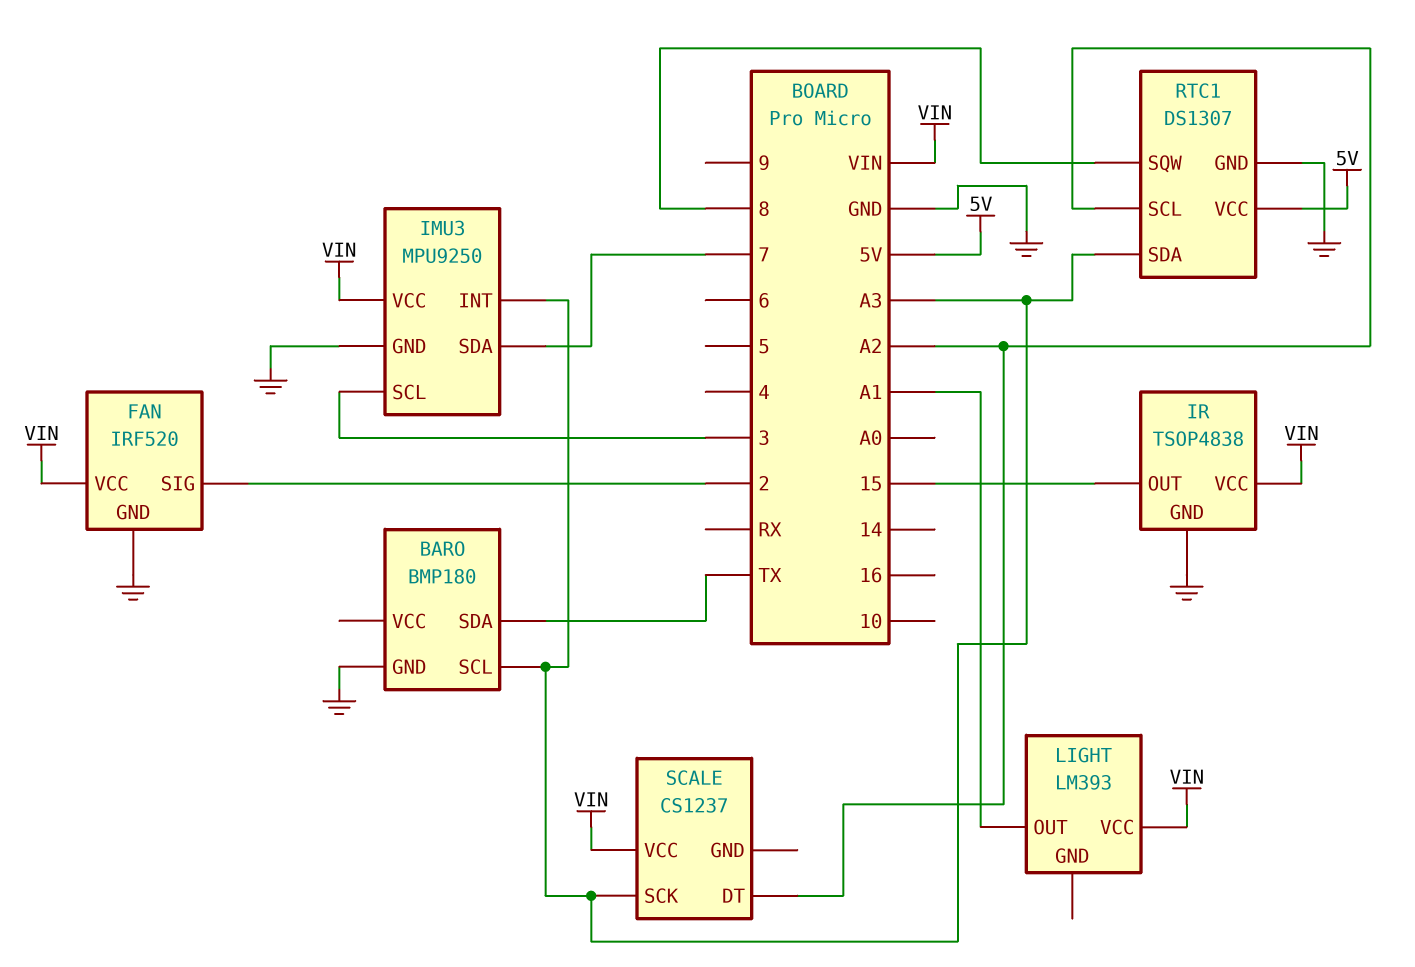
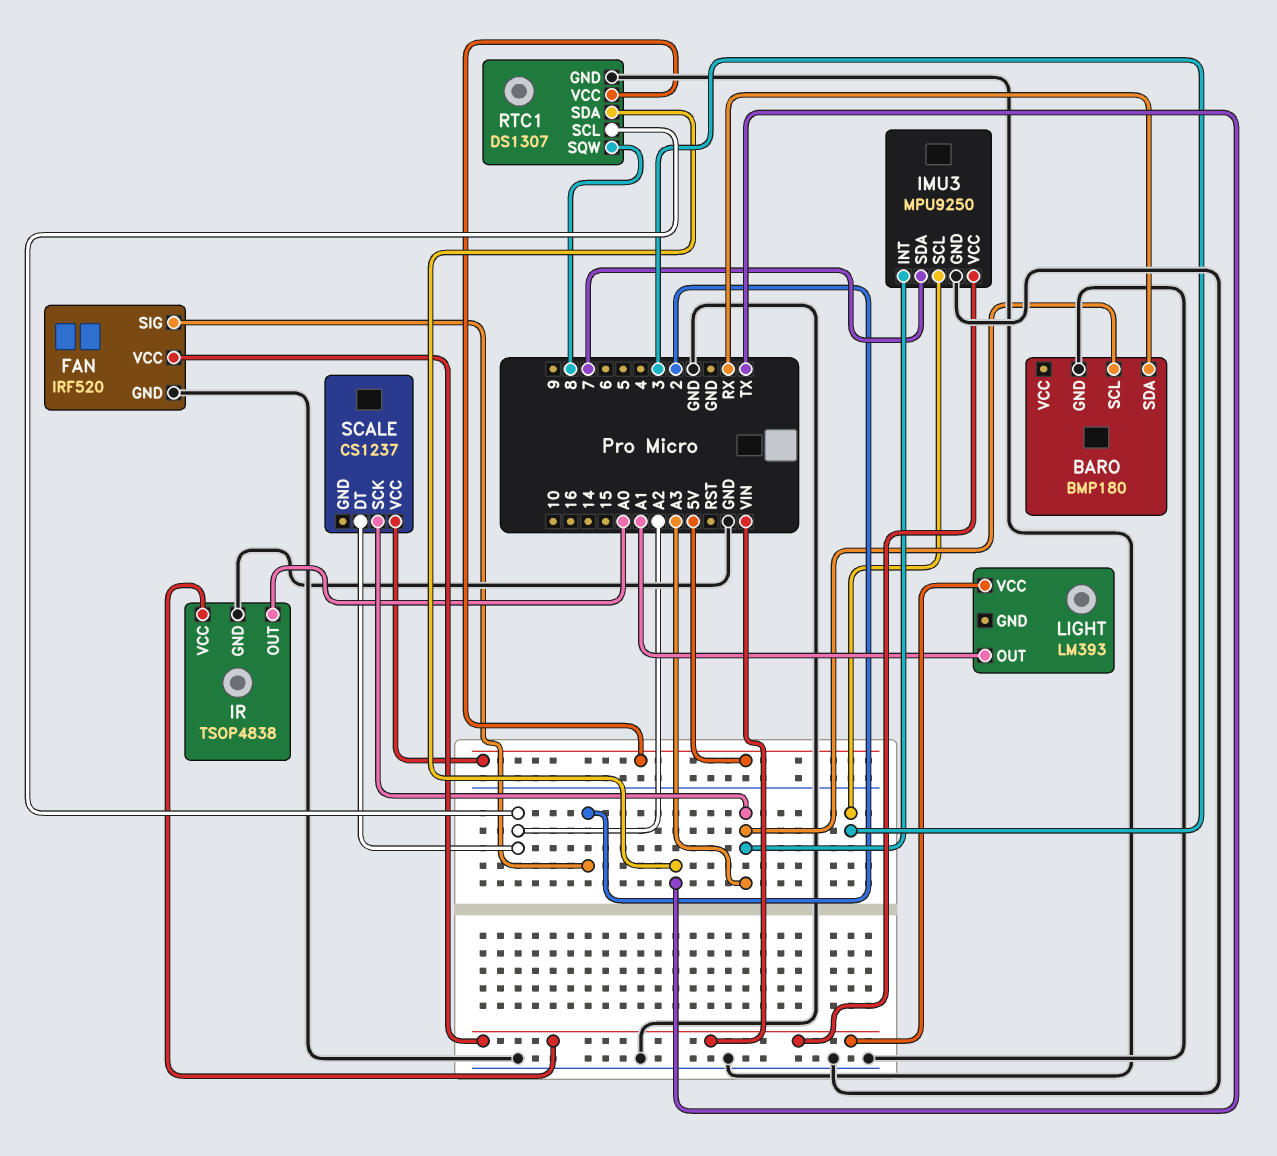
BARO pin SDA: TX -> RX
IR pin OUT: 15 -> A0
RTC1 pin SDA: A3 -> TX
SCALE pin VCC: VIN -> 5V

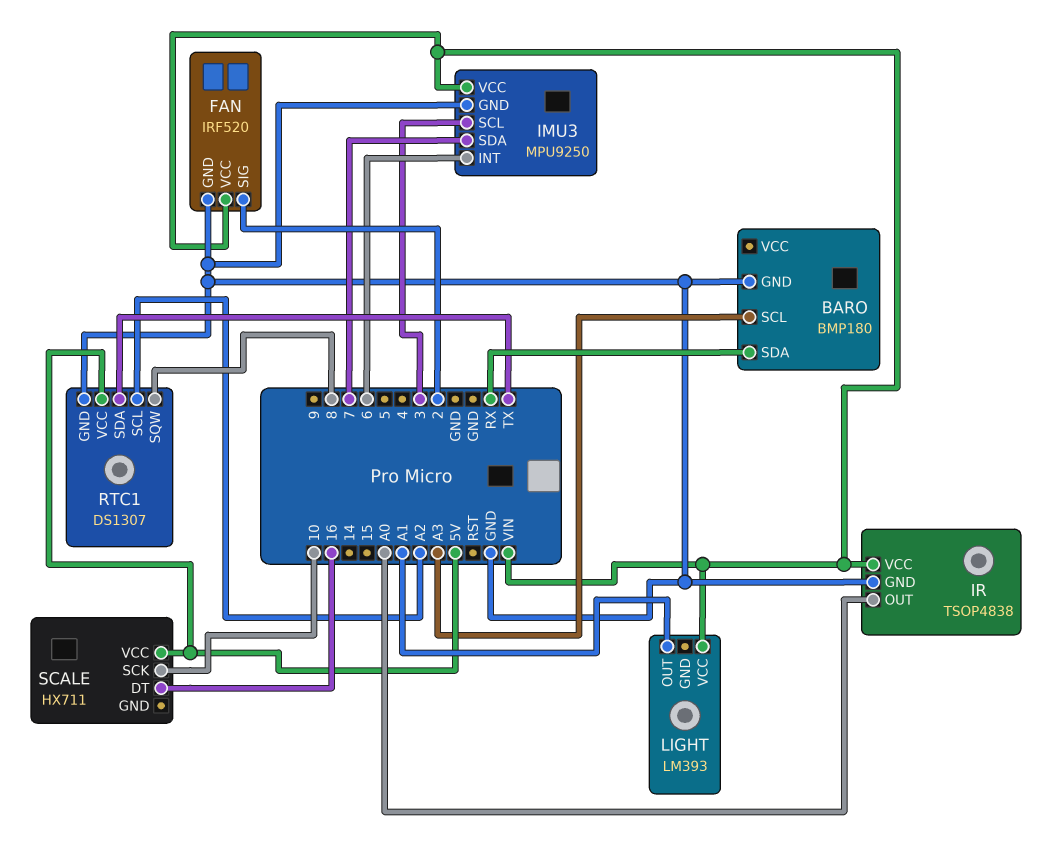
IMU3 pin INT: A3 -> 6
SCALE: CS1237 -> HX711
SCALE pin DT: A2 -> 16
SCALE pin SCK: A3 -> 10

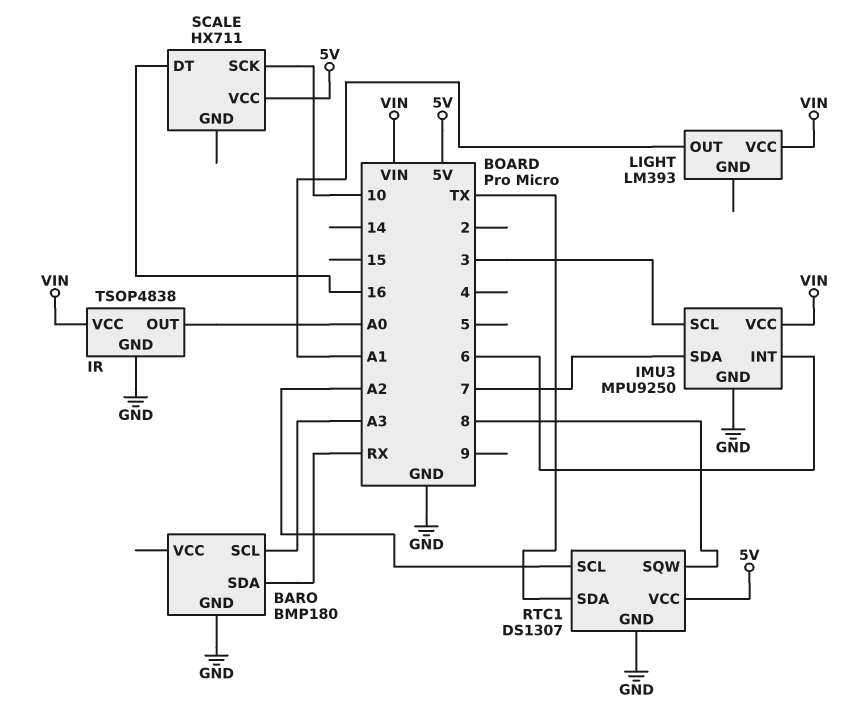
FAN: IRF520 -> none
FAN pin GND: GND -> none
FAN pin SIG: 2 -> none
FAN pin VCC: VIN -> none

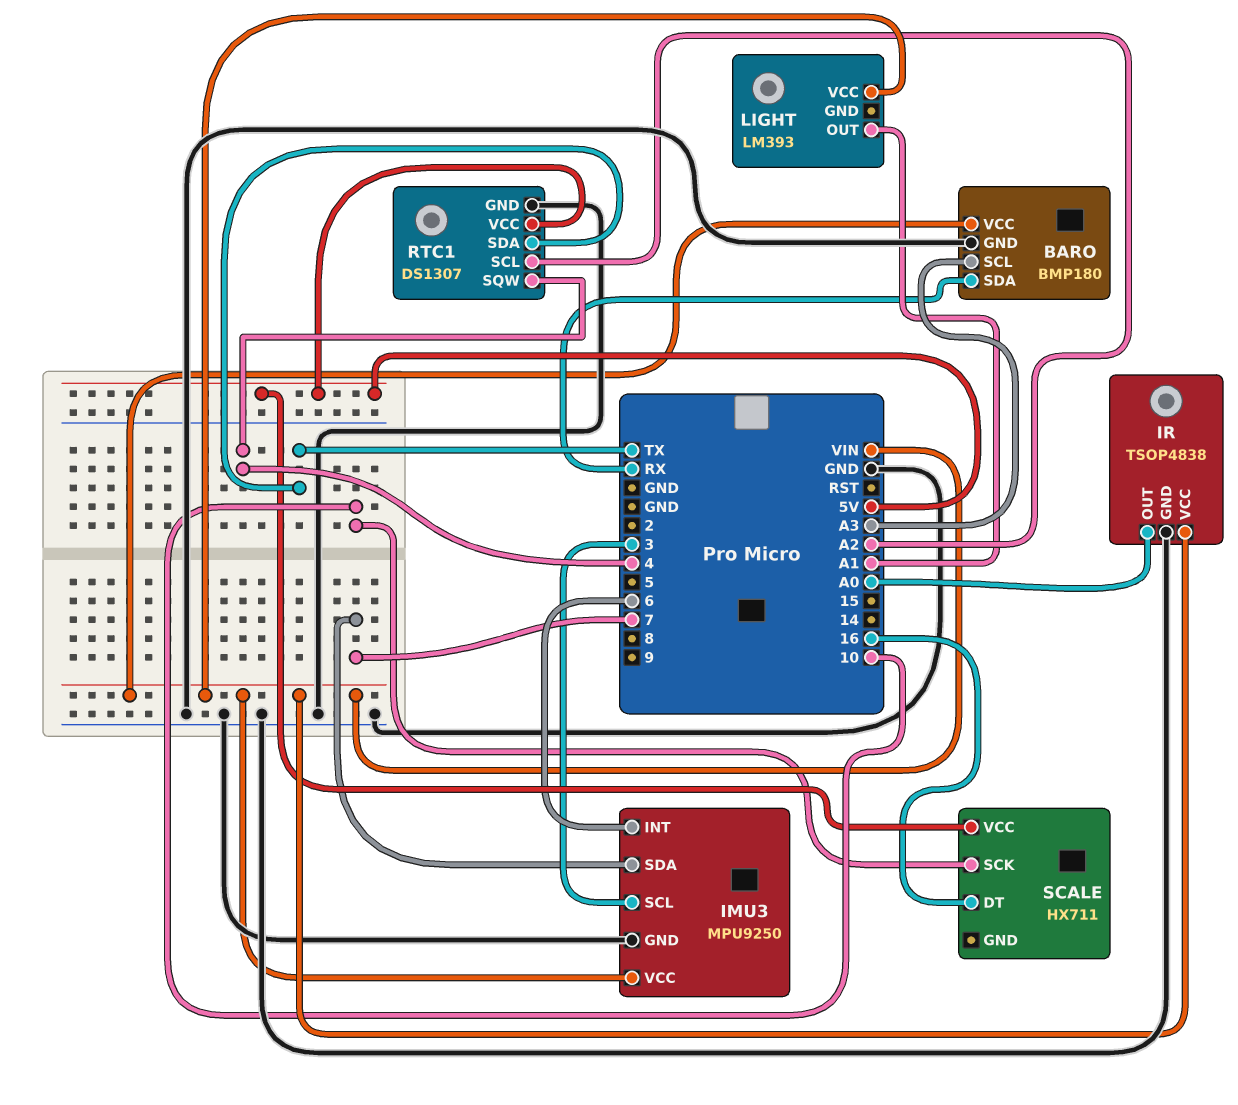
BARO pin VCC: none -> VIN
RTC1 pin SQW: 8 -> 4

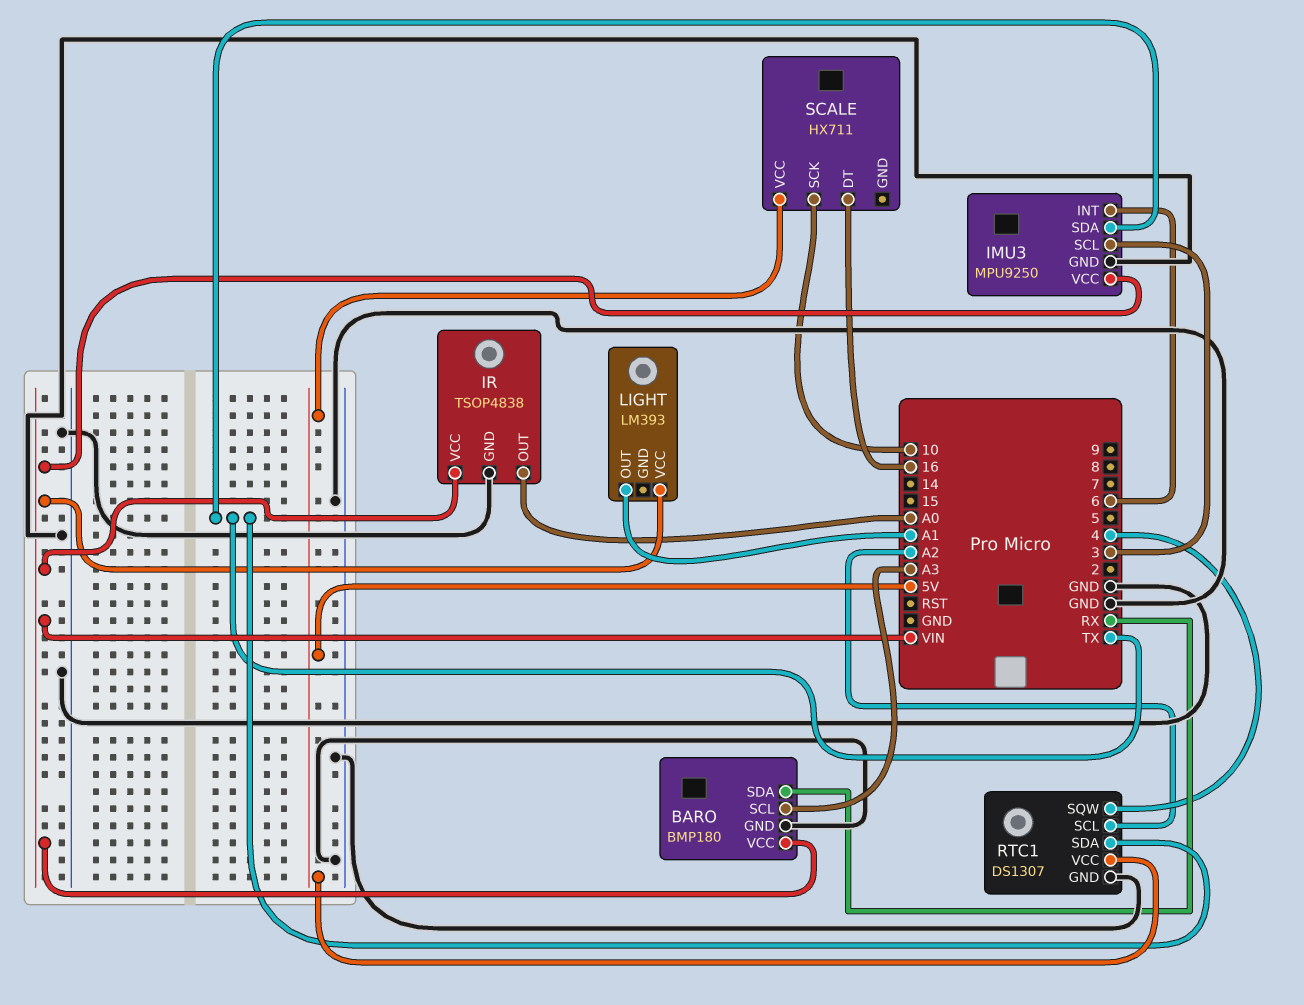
IMU3 pin SDA: 7 -> TX

